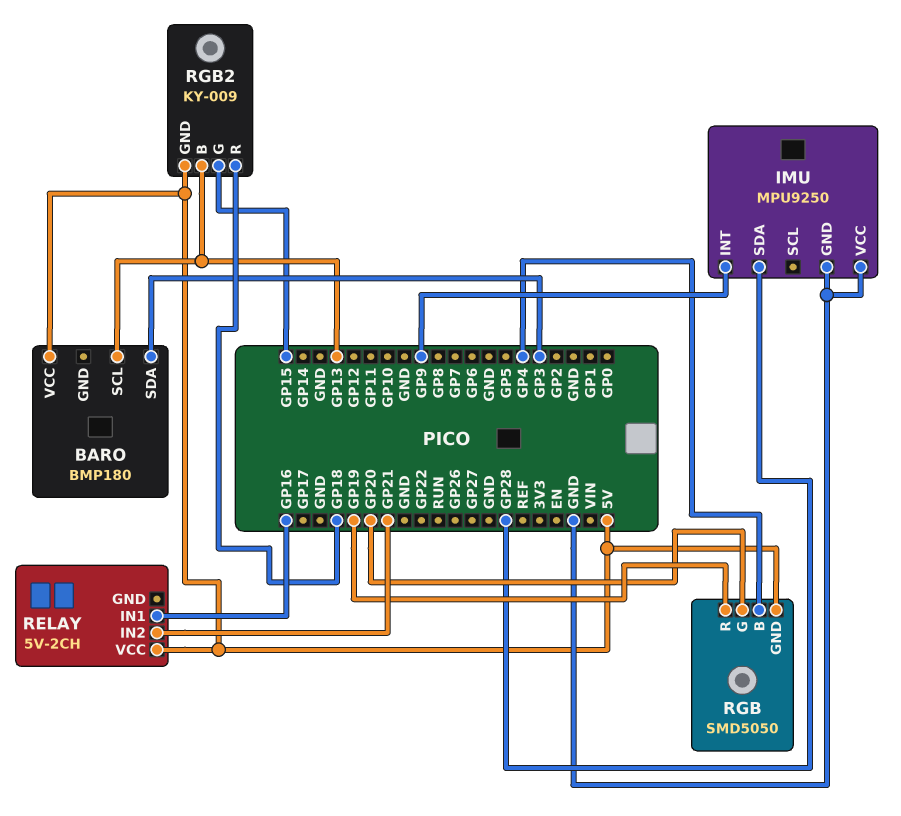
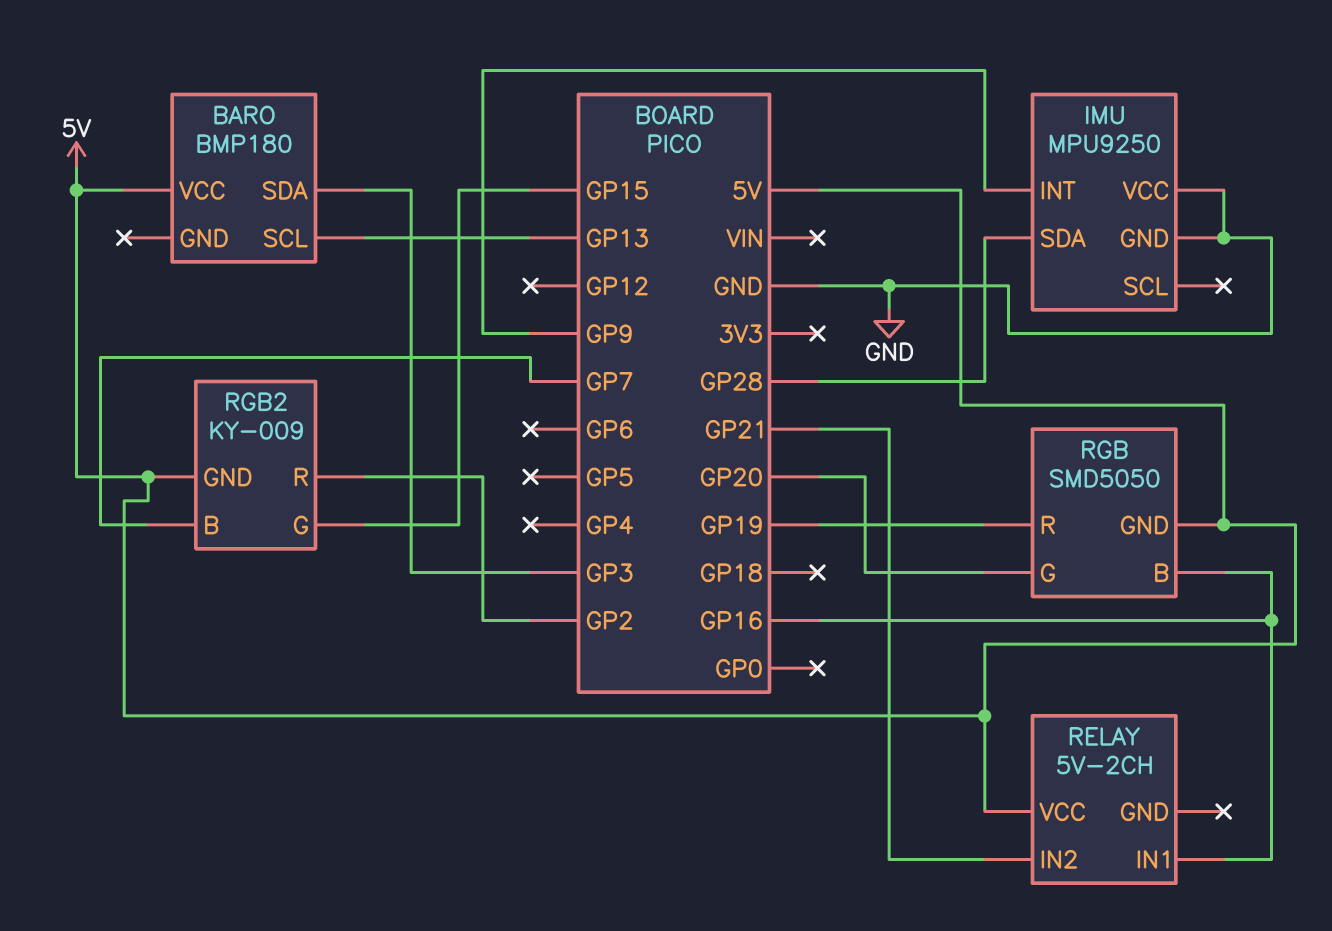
RGB pin B: GP4 -> GP16
RGB2 pin B: GP13 -> GP7
RGB2 pin R: GP18 -> GP2

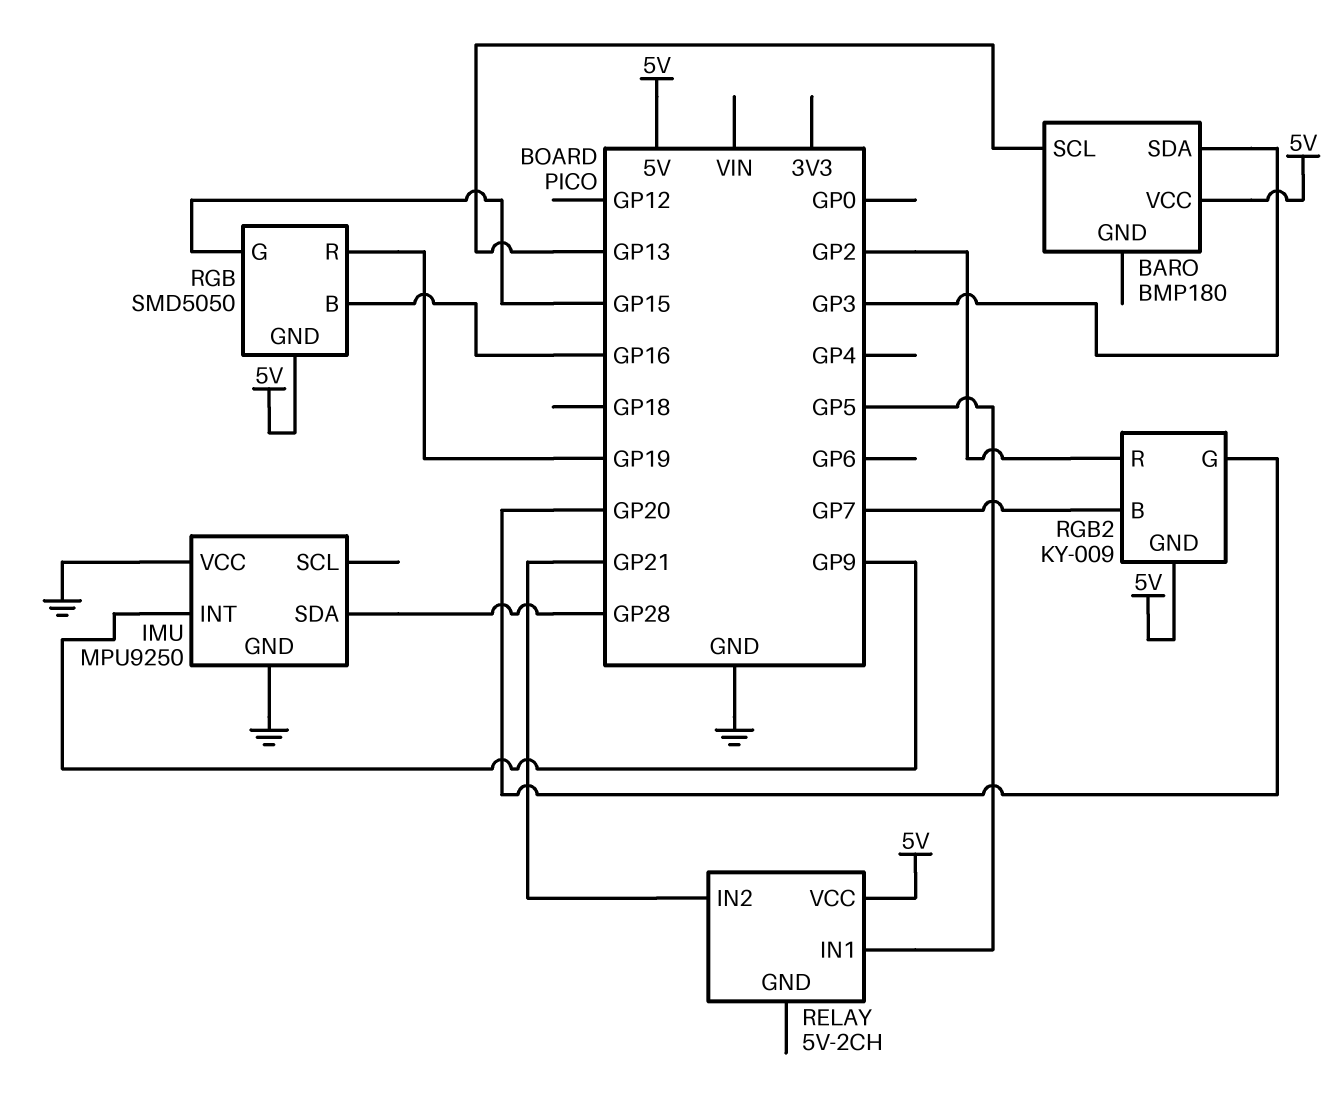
RELAY pin IN1: GP16 -> GP5
RGB pin G: GP20 -> GP15
RGB2 pin G: GP15 -> GP20

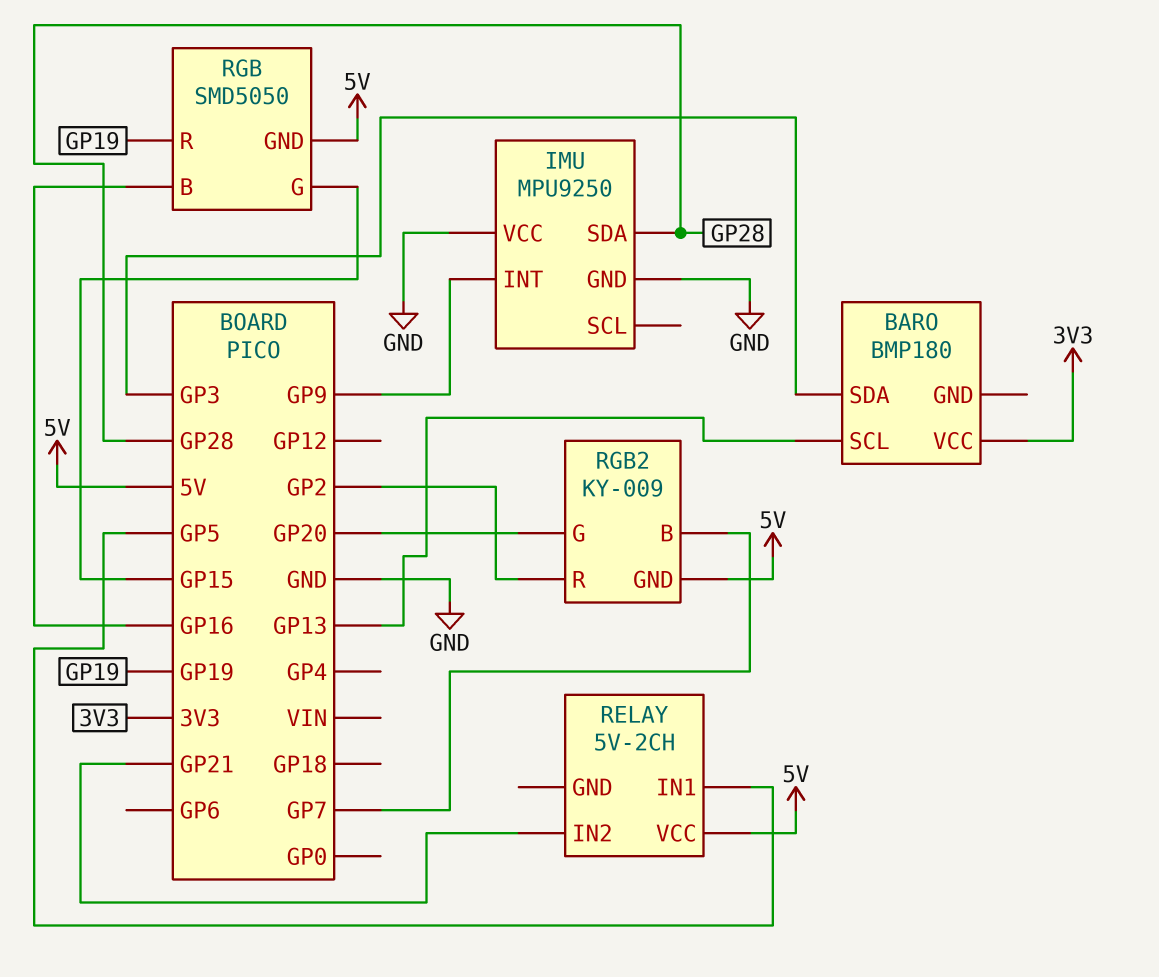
BARO pin VCC: 5V -> 3V3

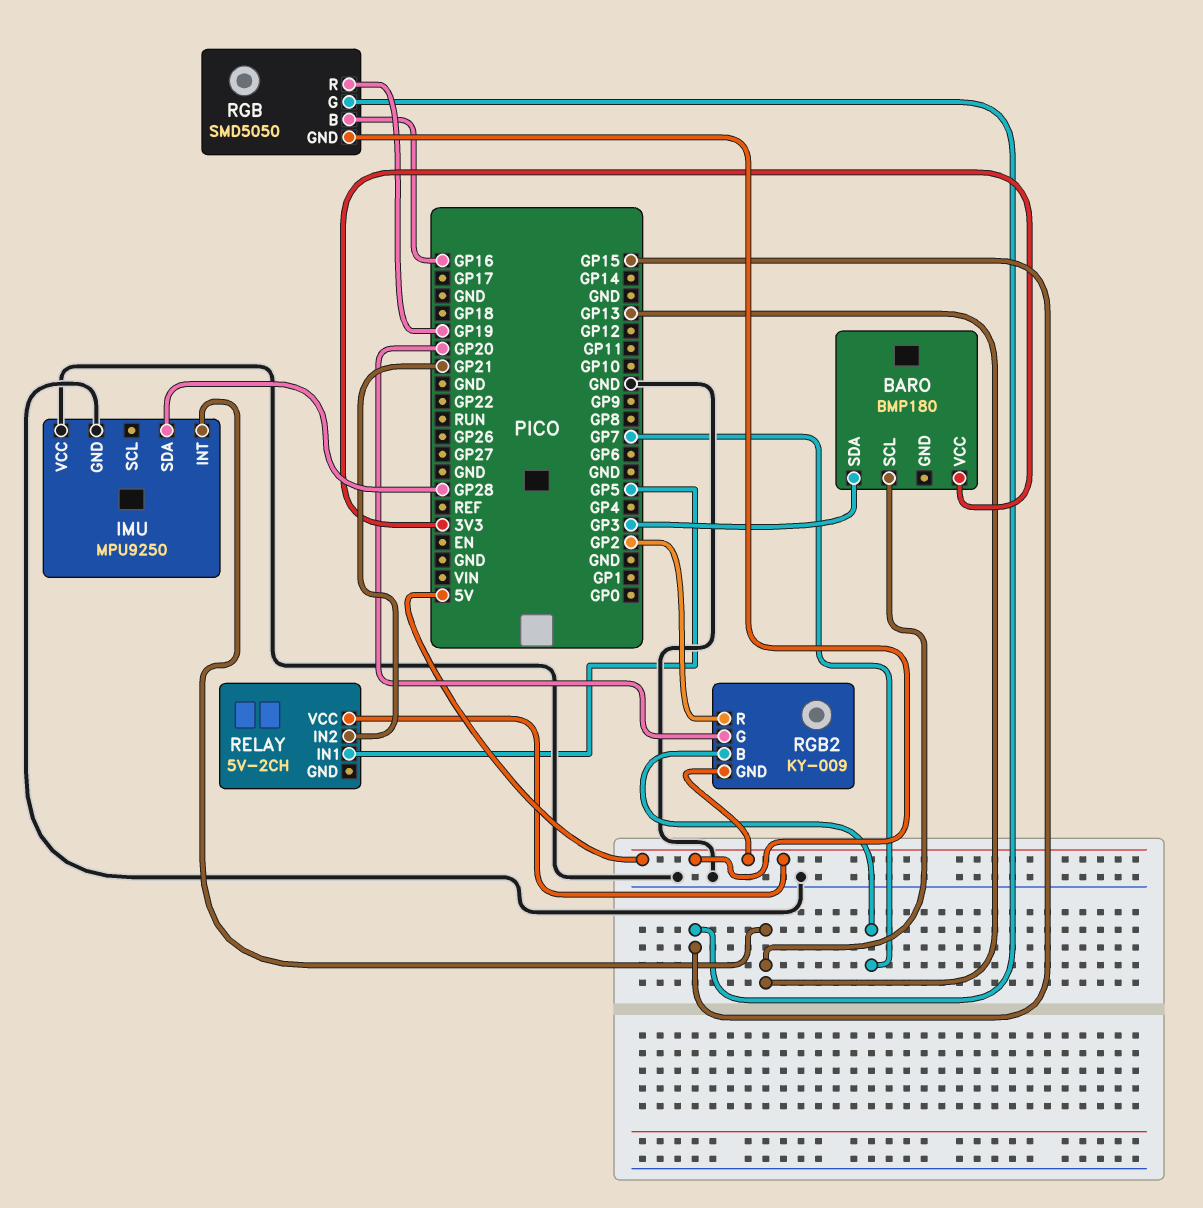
IMU pin INT: GP9 -> GP13

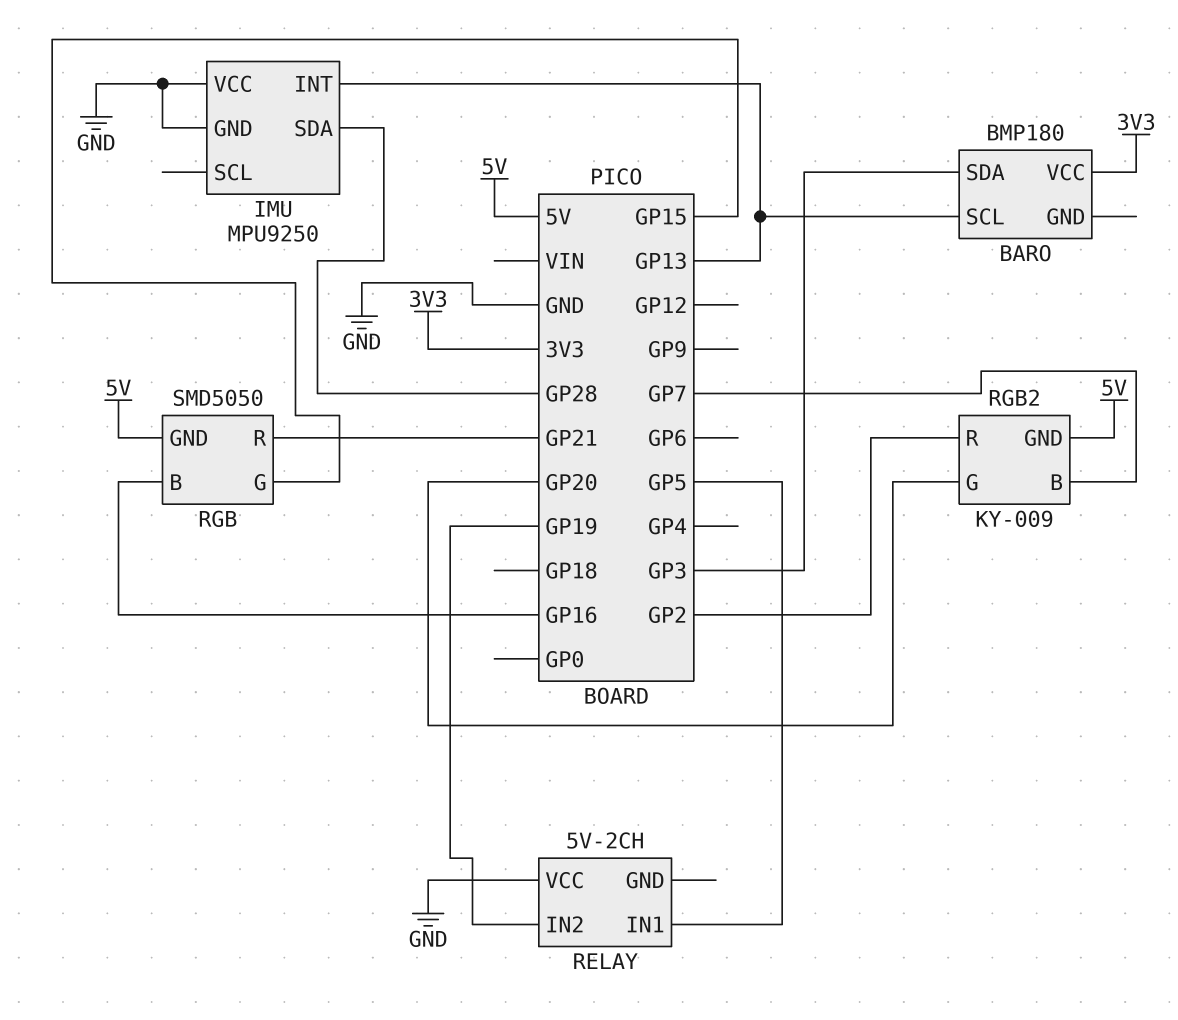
RELAY pin IN2: GP21 -> GP19
RELAY pin VCC: 5V -> GND
RGB pin R: GP19 -> GP21

